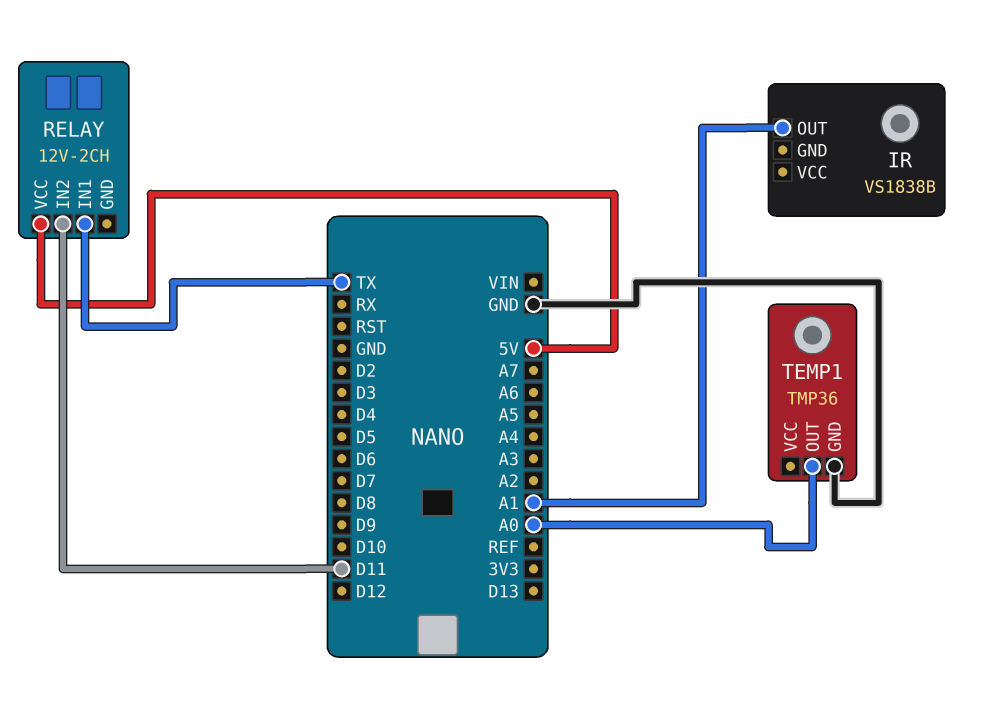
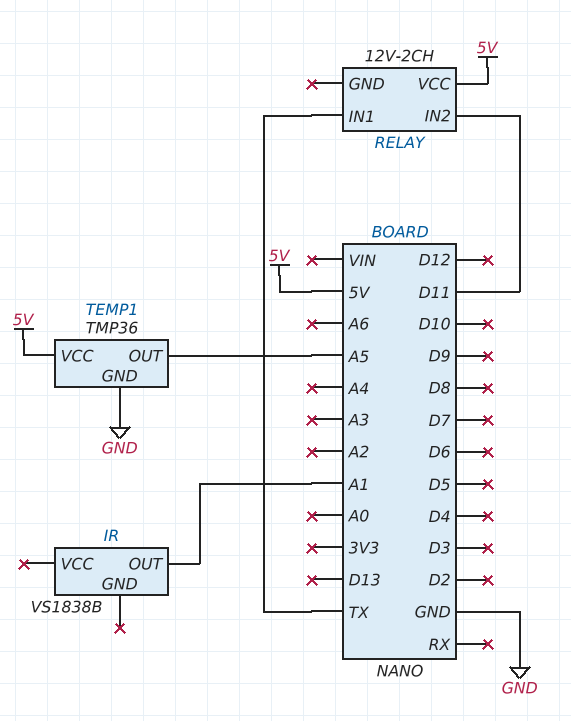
TEMP1 pin OUT: A0 -> A5
TEMP1 pin VCC: none -> 5V

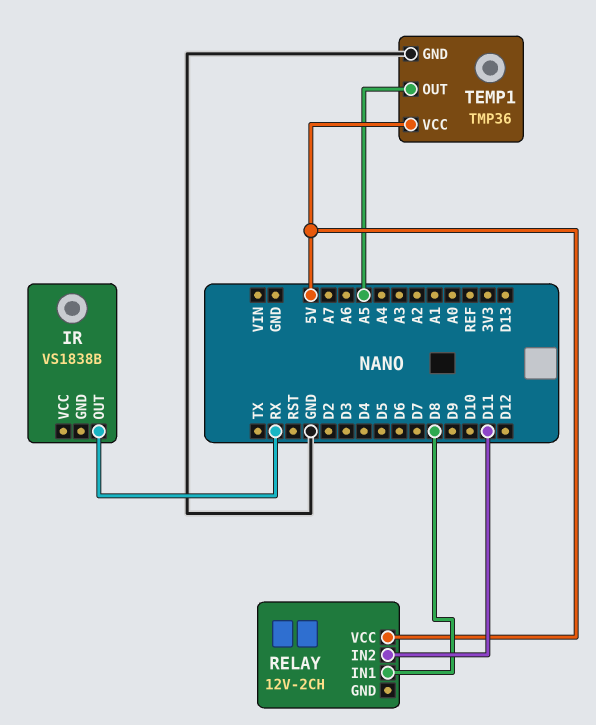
IR pin OUT: A1 -> RX
RELAY pin IN1: TX -> D8

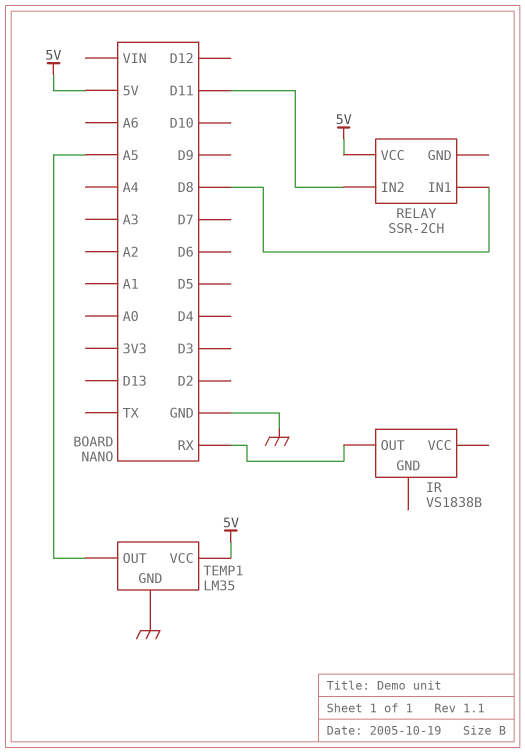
RELAY: 12V-2CH -> SSR-2CH
TEMP1: TMP36 -> LM35

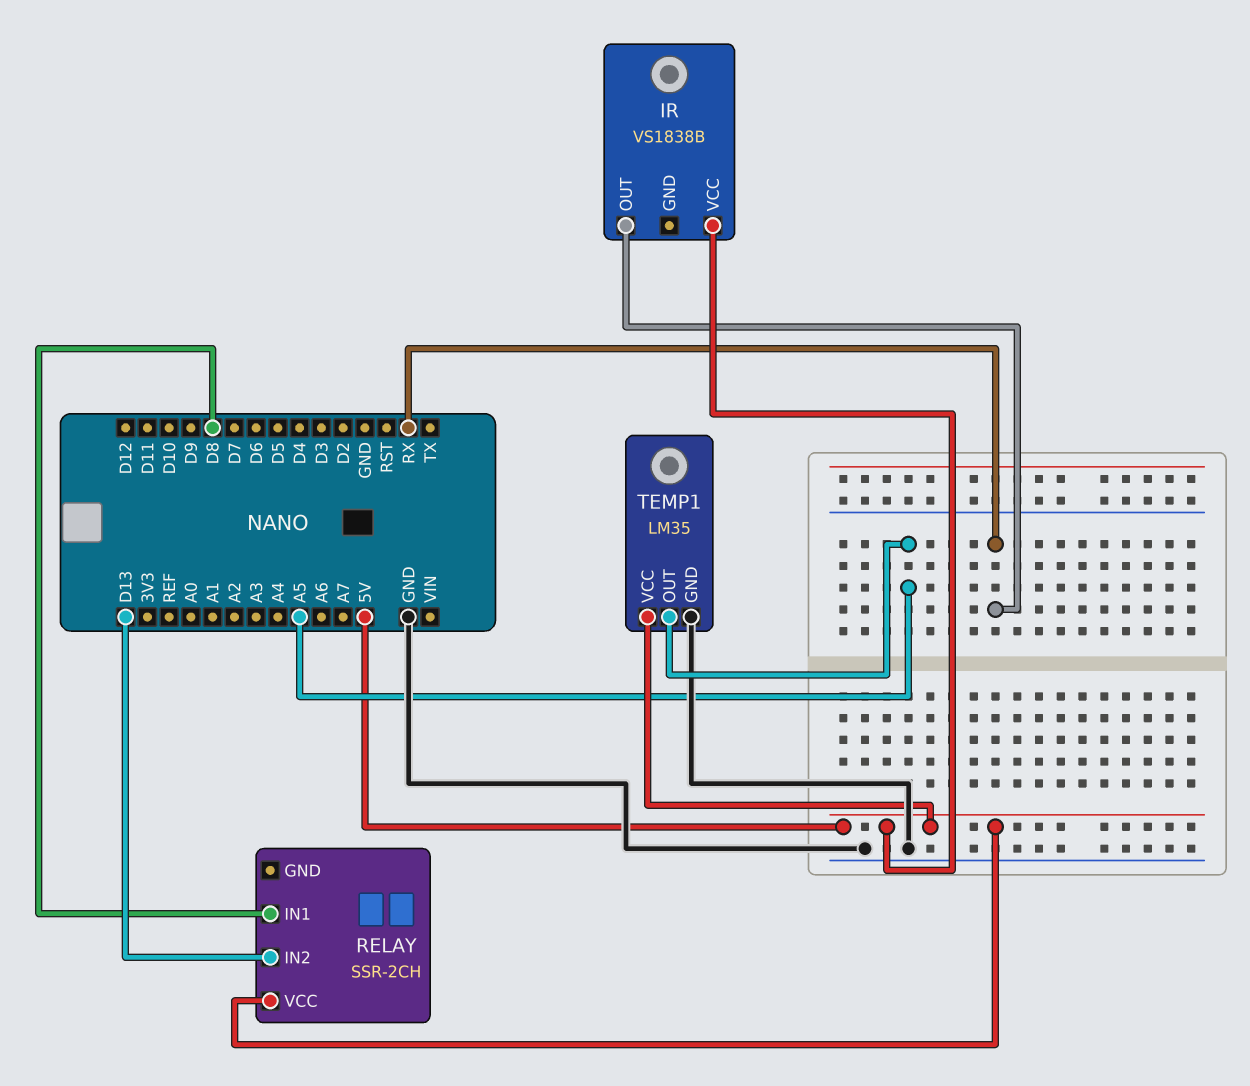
IR pin VCC: none -> 5V
RELAY pin IN2: D11 -> D13

